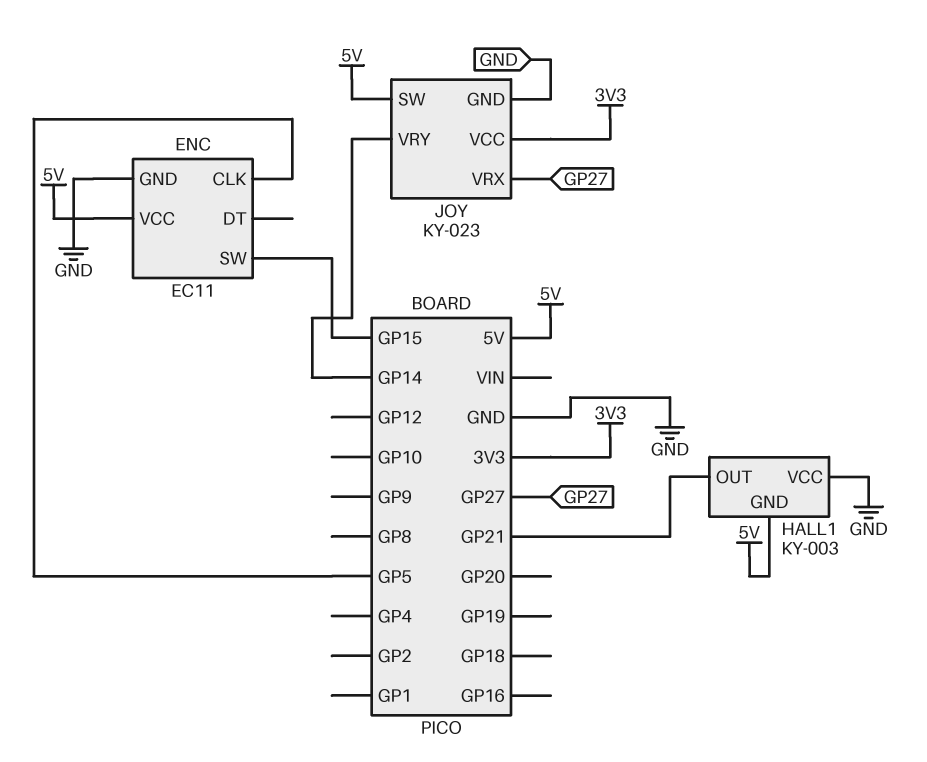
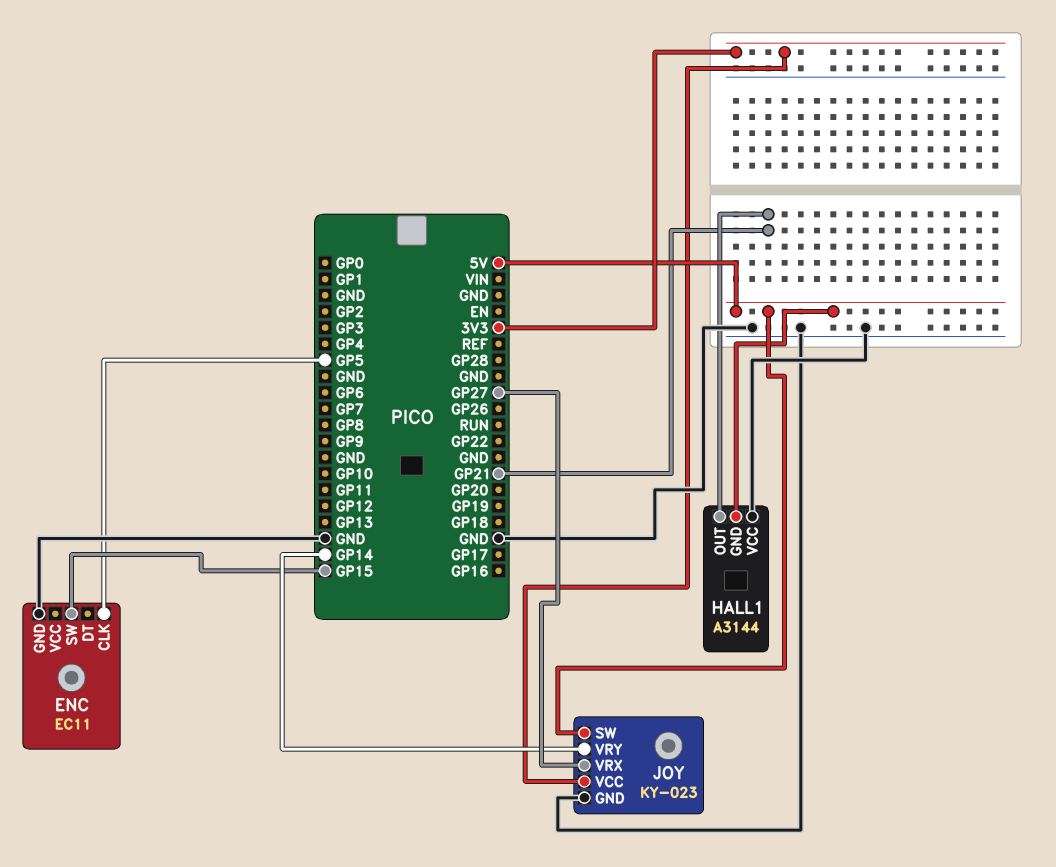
ENC pin VCC: 5V -> none
HALL1: KY-003 -> A3144

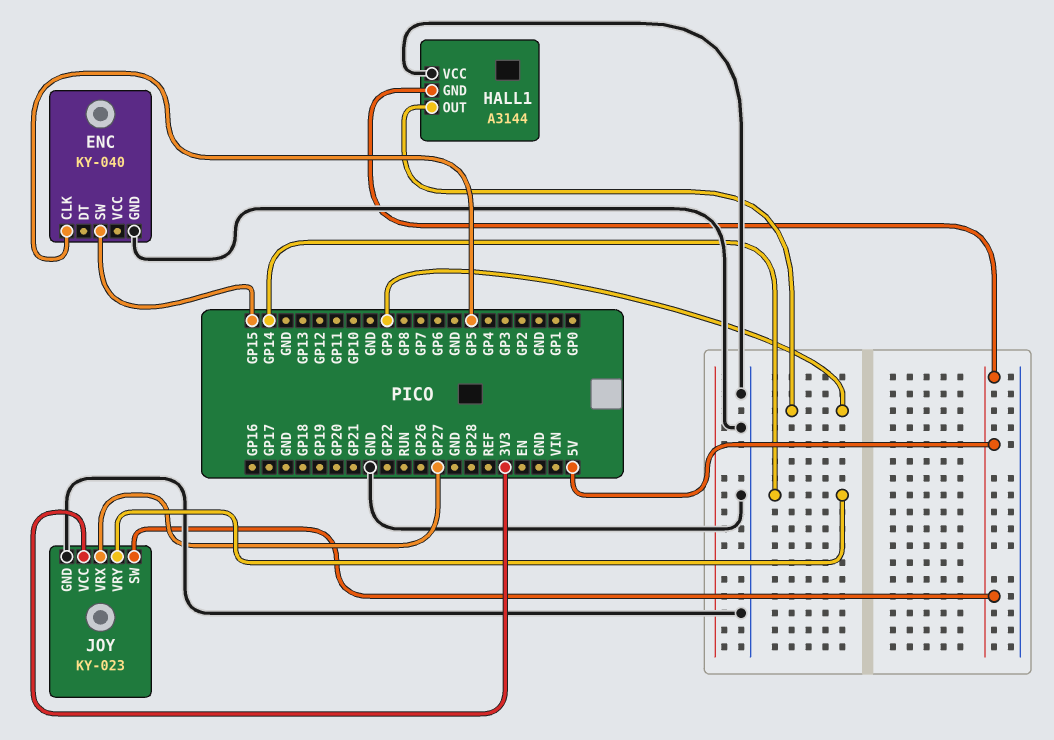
ENC: EC11 -> KY-040
HALL1 pin OUT: GP21 -> GP9

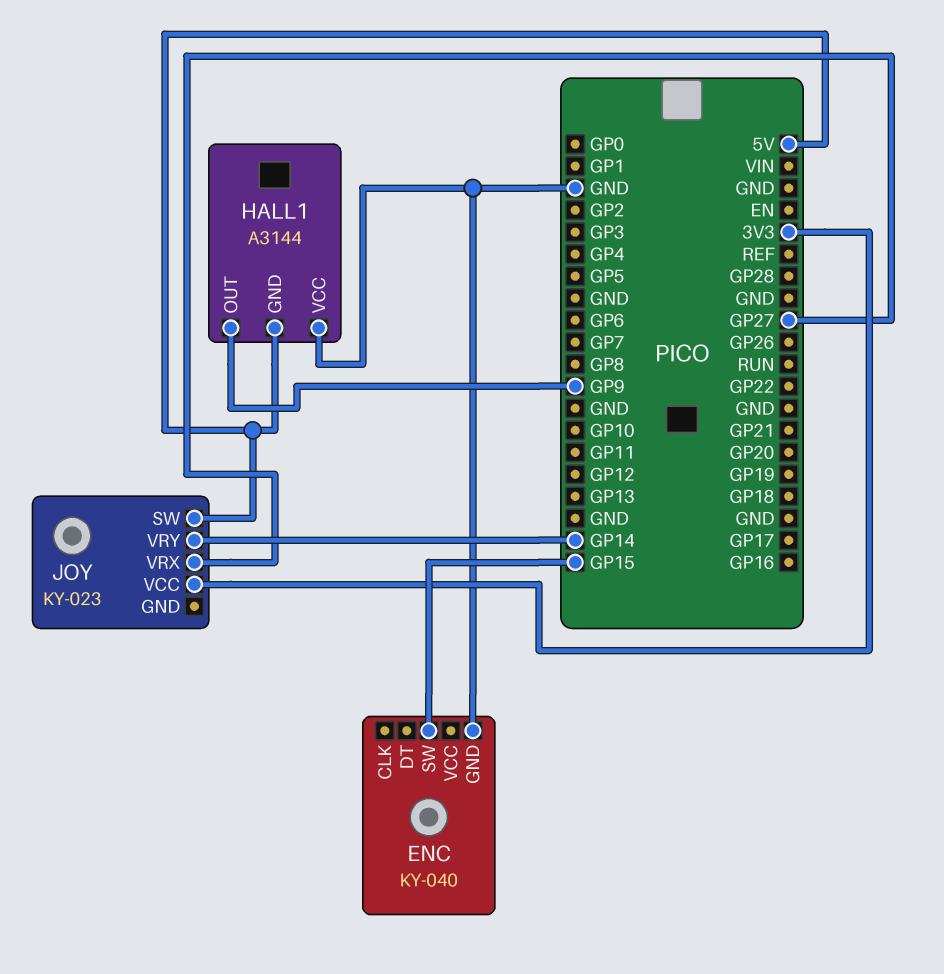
ENC pin CLK: GP5 -> none
JOY pin GND: GND -> none

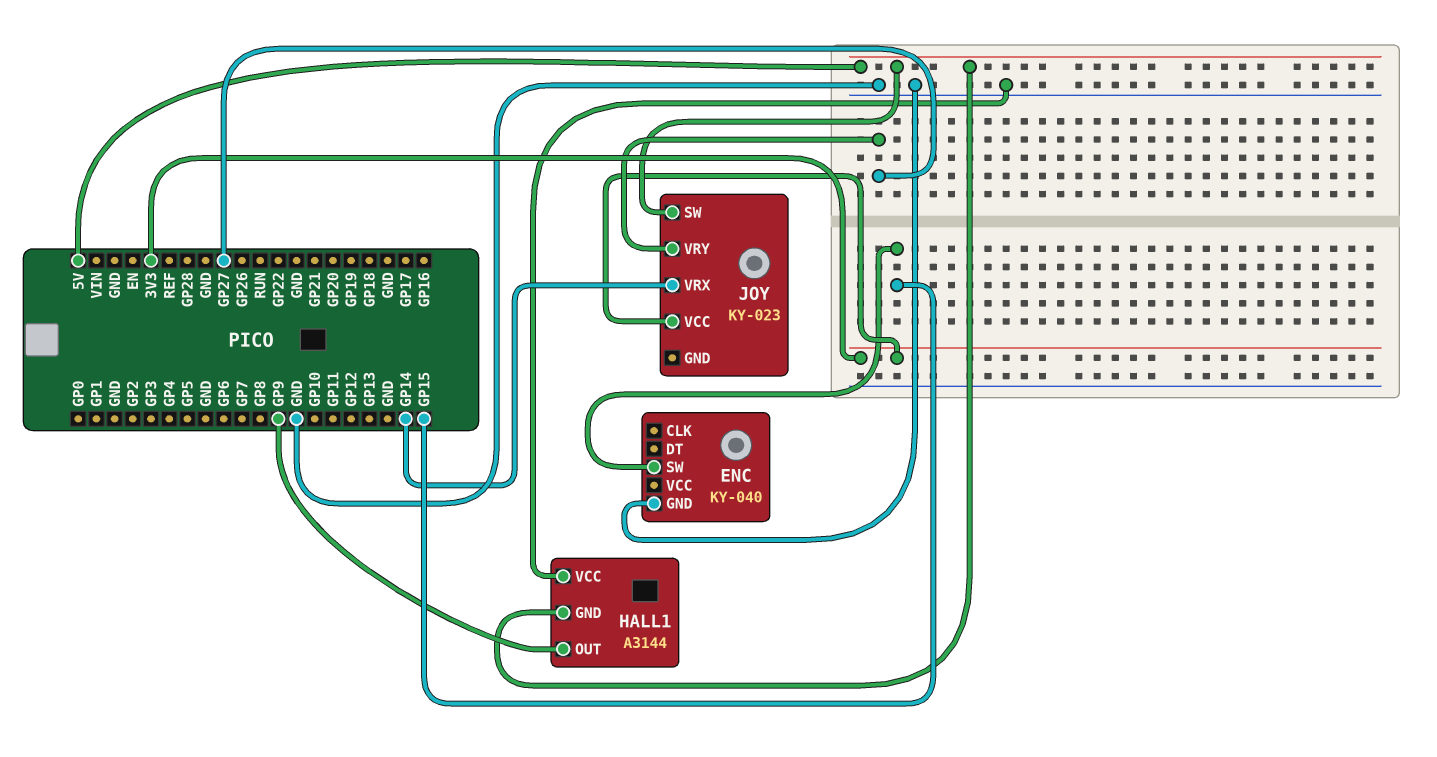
JOY pin VRX: GP27 -> GP14
JOY pin VRY: GP14 -> GP27

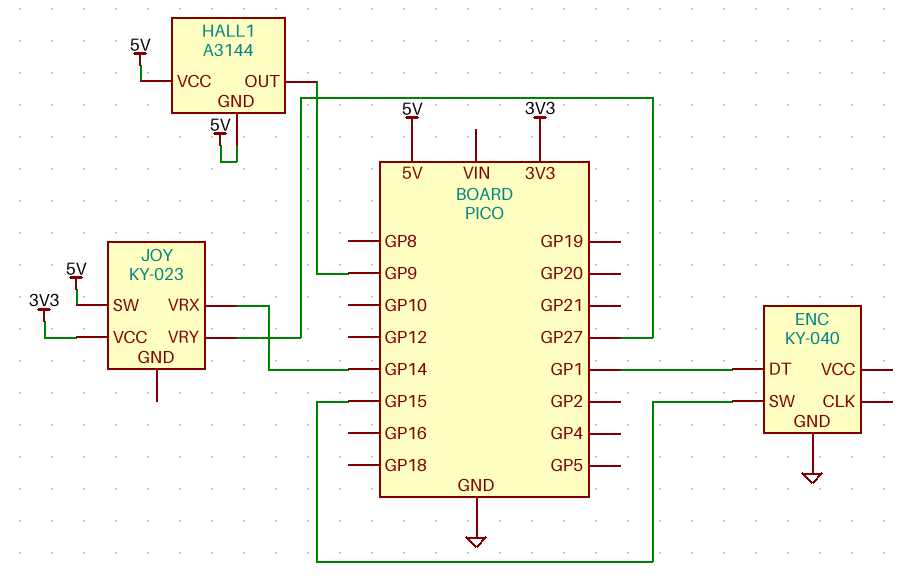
ENC pin DT: none -> GP1
HALL1 pin VCC: GND -> 5V

